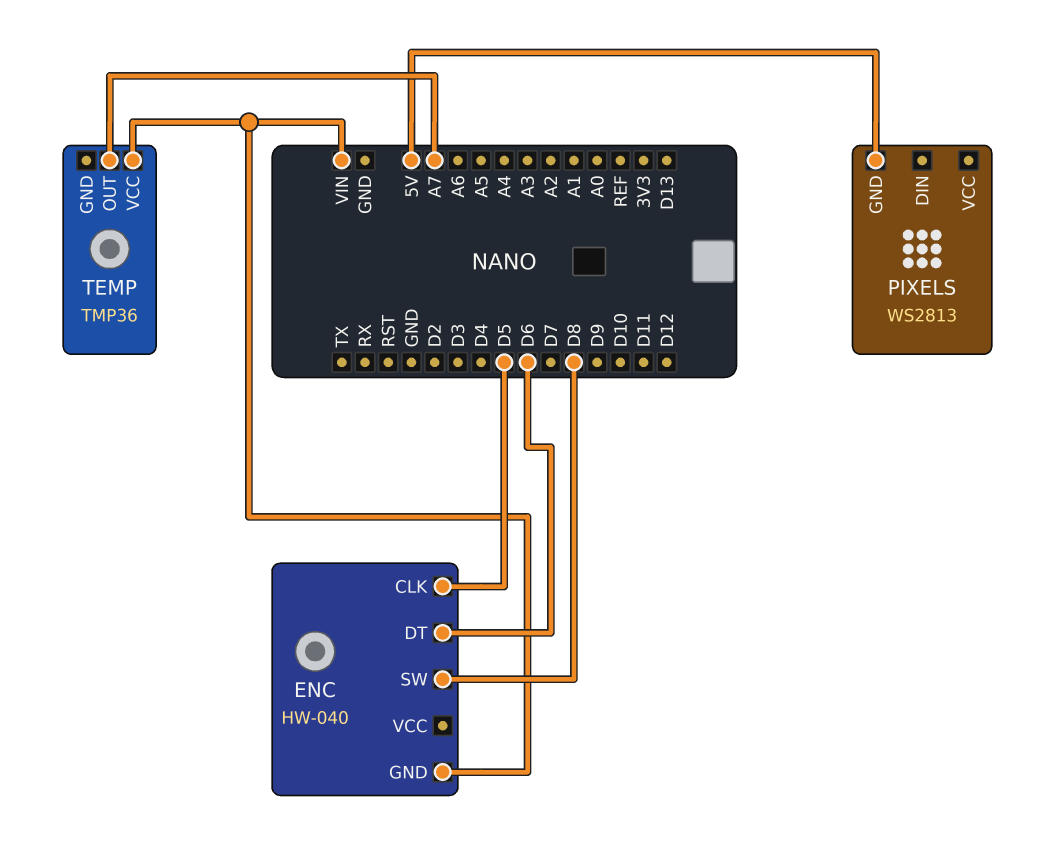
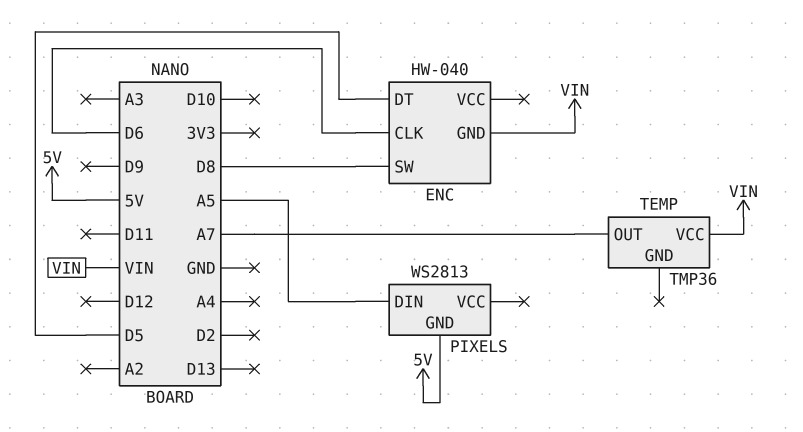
ENC pin CLK: D5 -> D6
ENC pin DT: D6 -> D5
PIXELS pin DIN: none -> A5

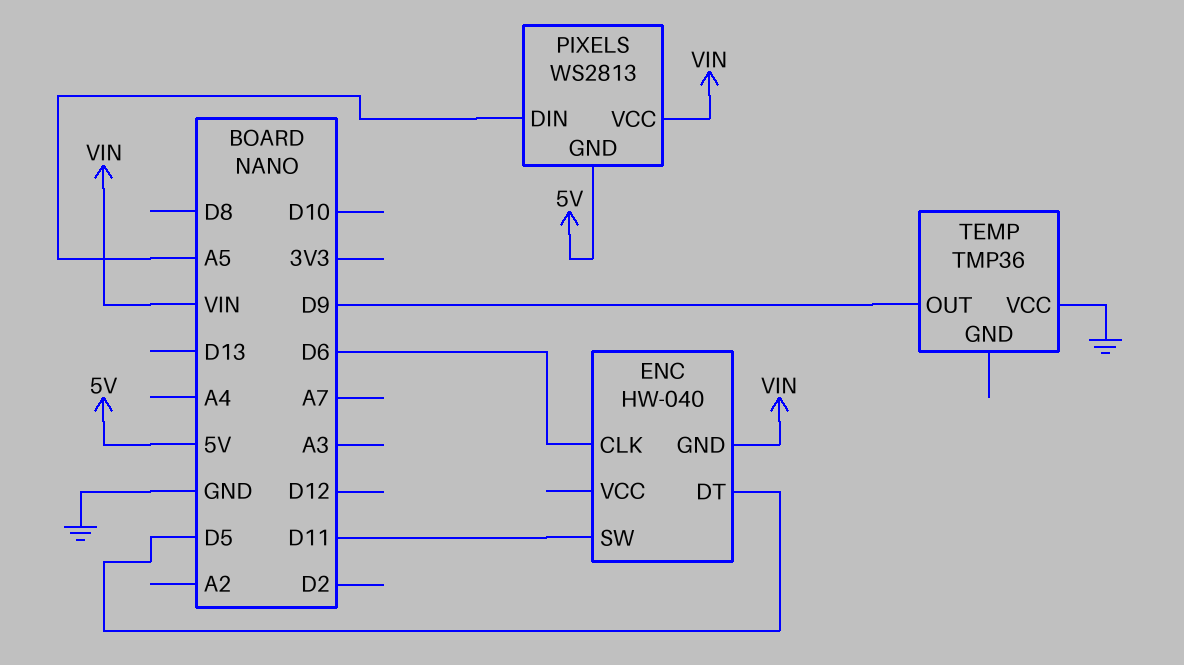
ENC pin SW: D8 -> D11
PIXELS pin VCC: none -> VIN
TEMP pin OUT: A7 -> D9
TEMP pin VCC: VIN -> GND

